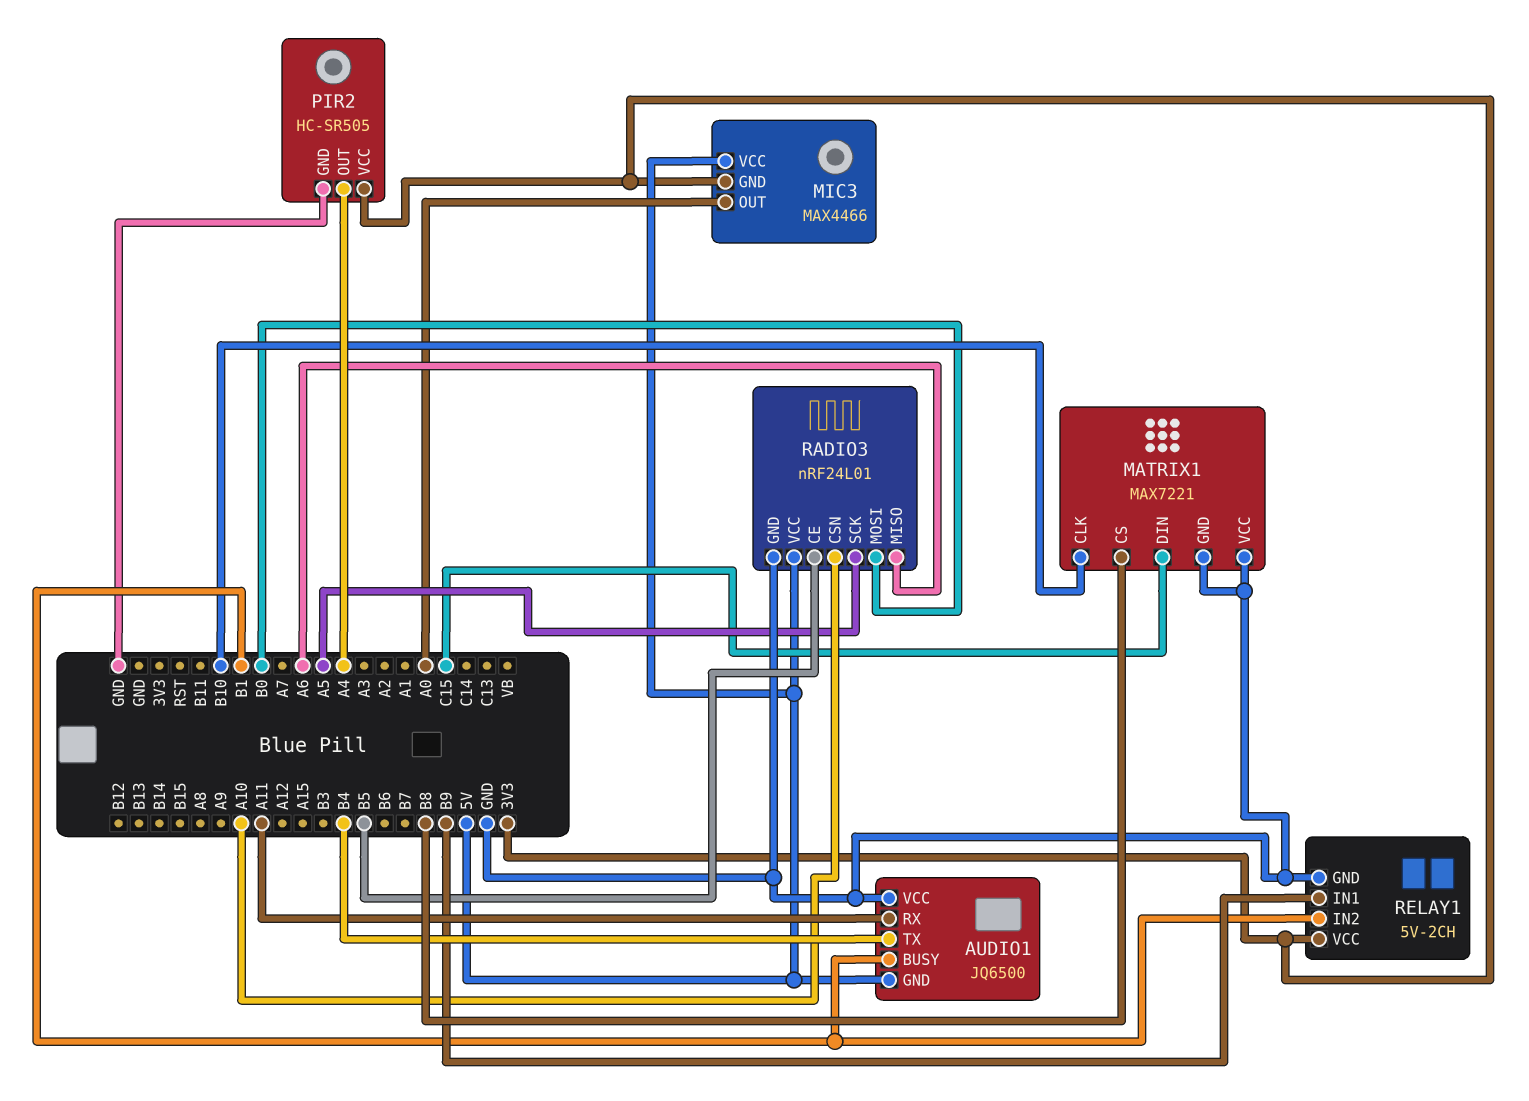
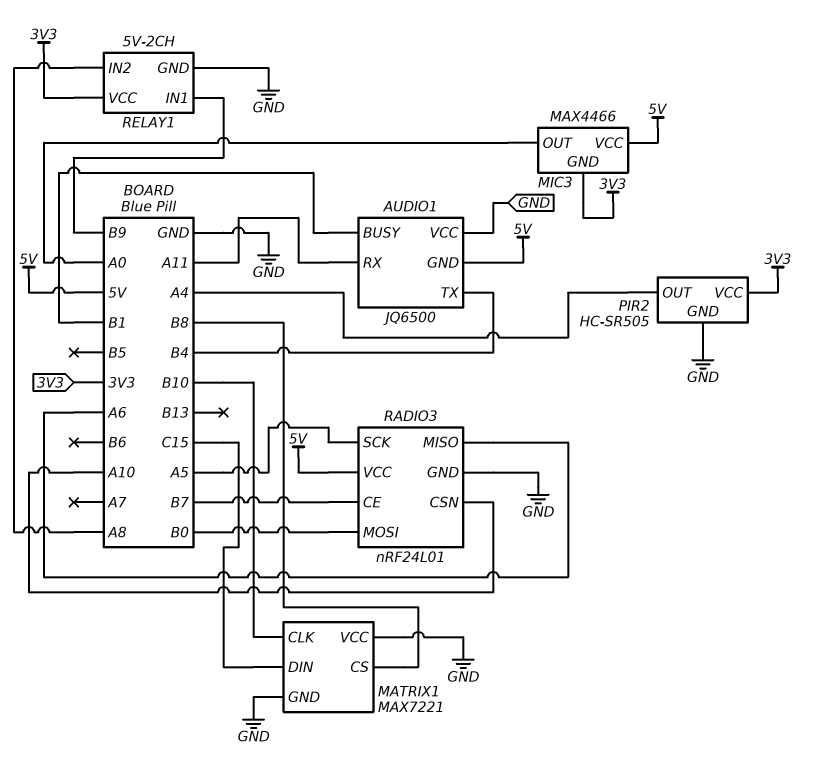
RADIO3 pin CE: B5 -> B7
RELAY1 pin IN2: B1 -> A8

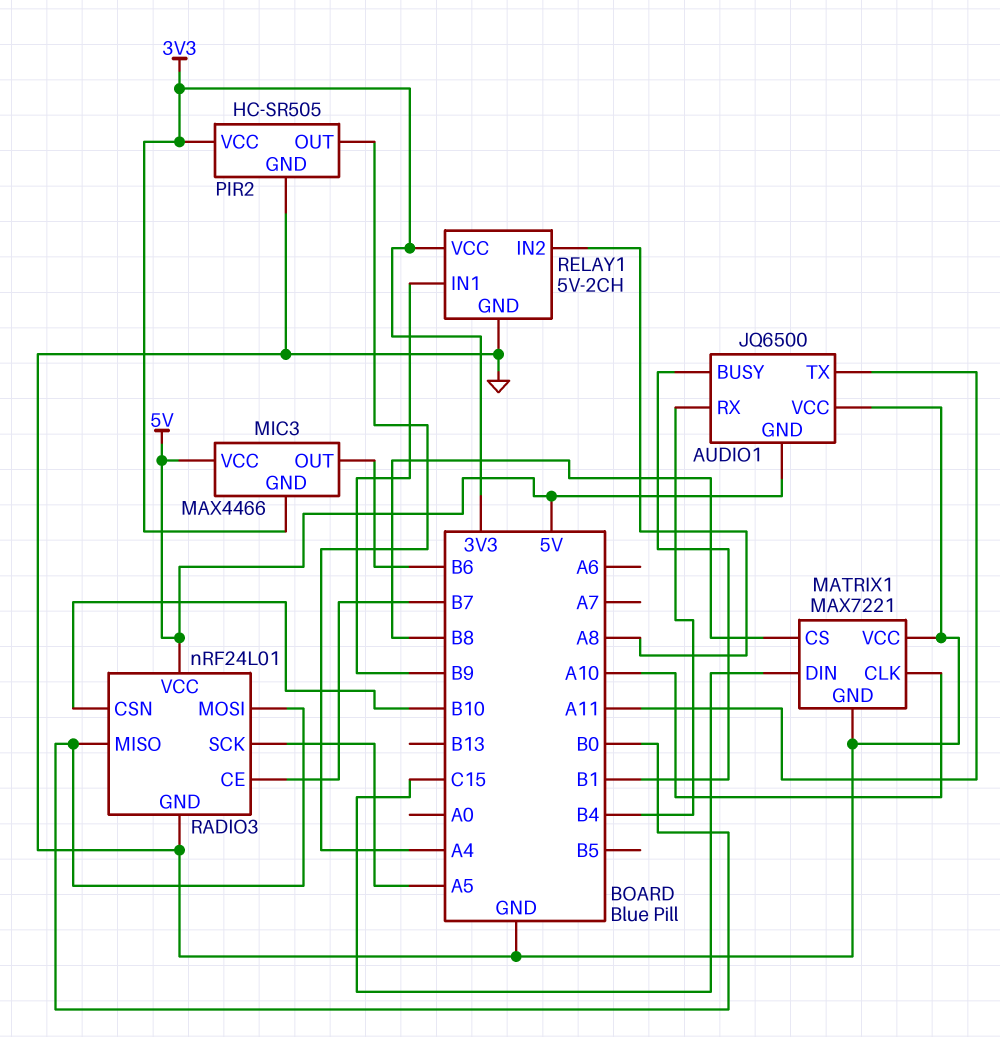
AUDIO1 pin RX: A11 -> B4
AUDIO1 pin TX: B4 -> A11
MATRIX1 pin CLK: B10 -> A10
MIC3 pin OUT: A0 -> B6
RADIO3 pin CSN: A10 -> B10
RADIO3 pin MISO: A6 -> B0

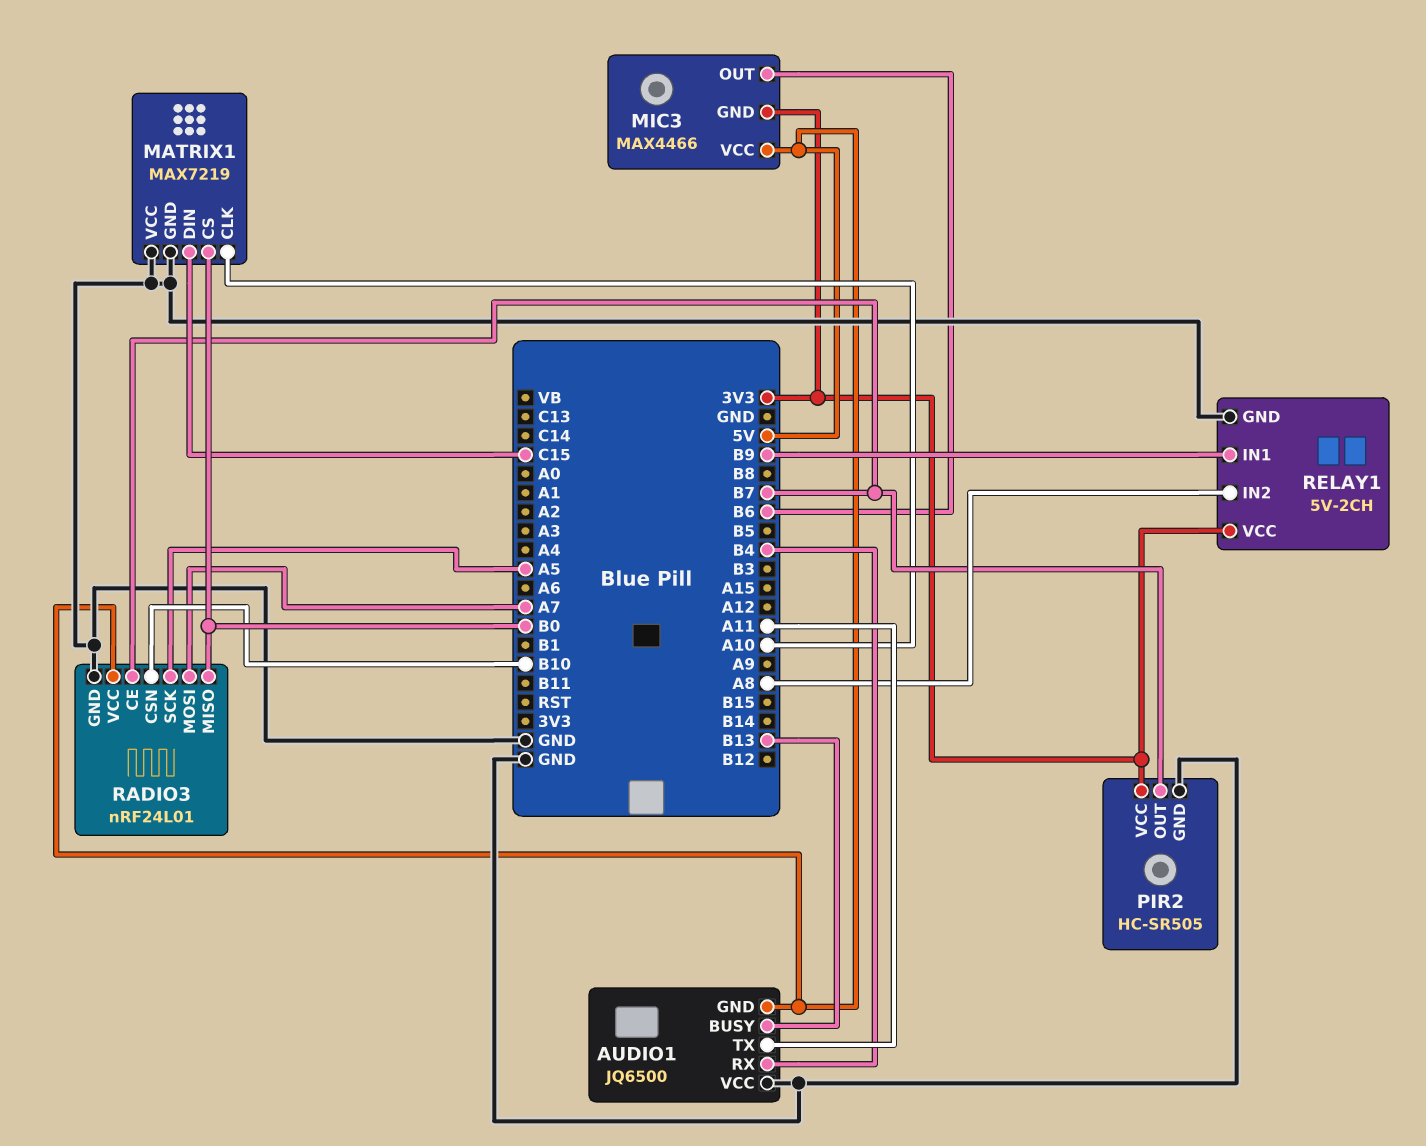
AUDIO1 pin BUSY: B1 -> B13
MATRIX1: MAX7221 -> MAX7219
MATRIX1 pin CS: B8 -> B0
PIR2 pin OUT: A4 -> B7
RADIO3 pin MOSI: B0 -> A7

